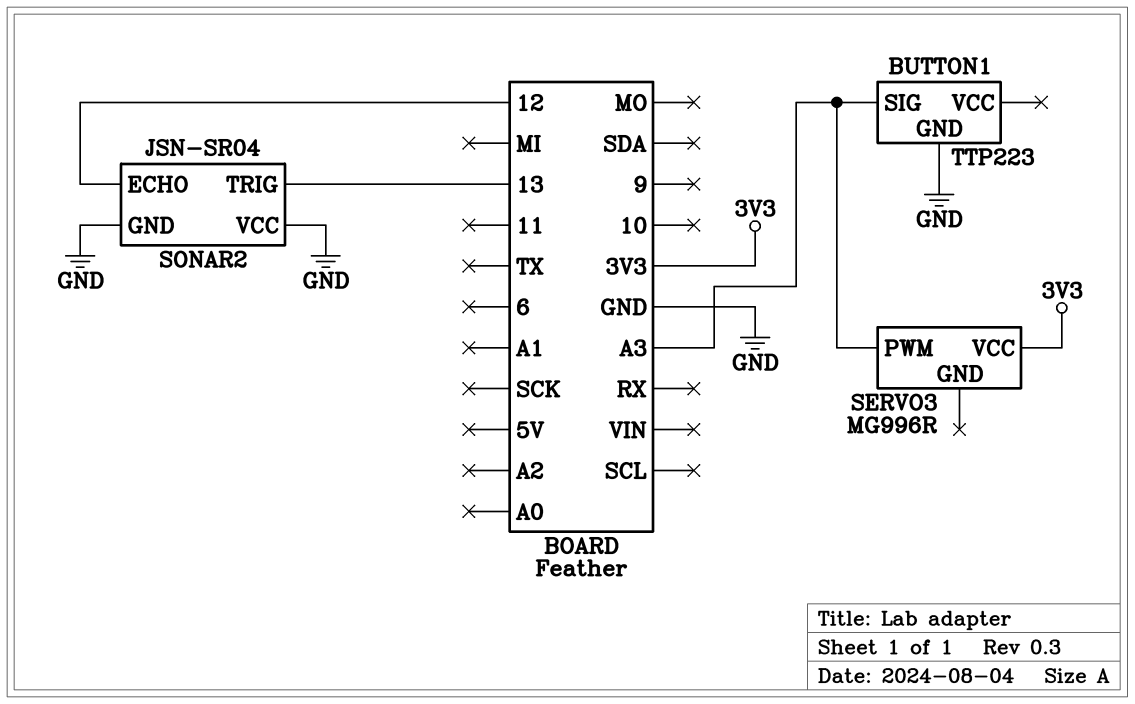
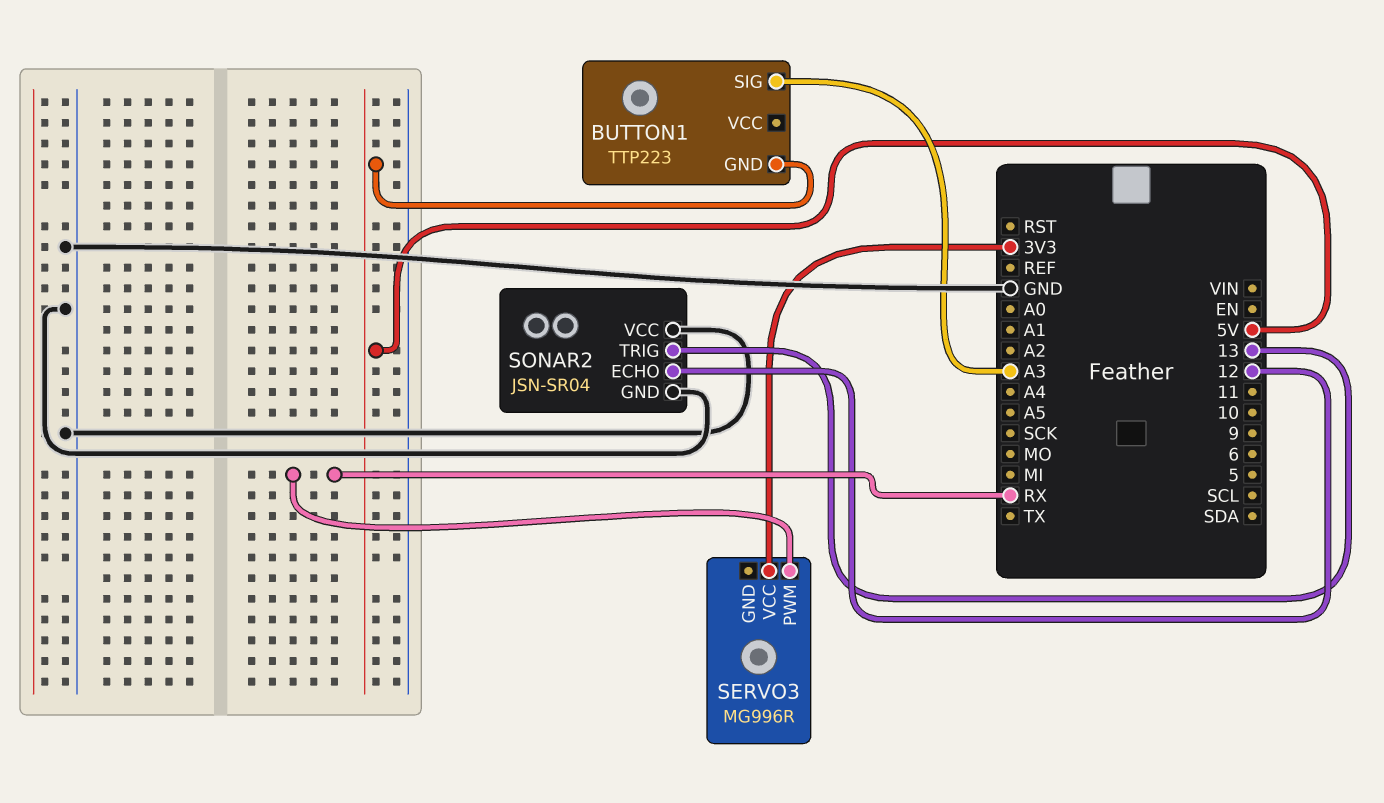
BUTTON1 pin GND: GND -> 5V
SERVO3 pin PWM: A3 -> RX

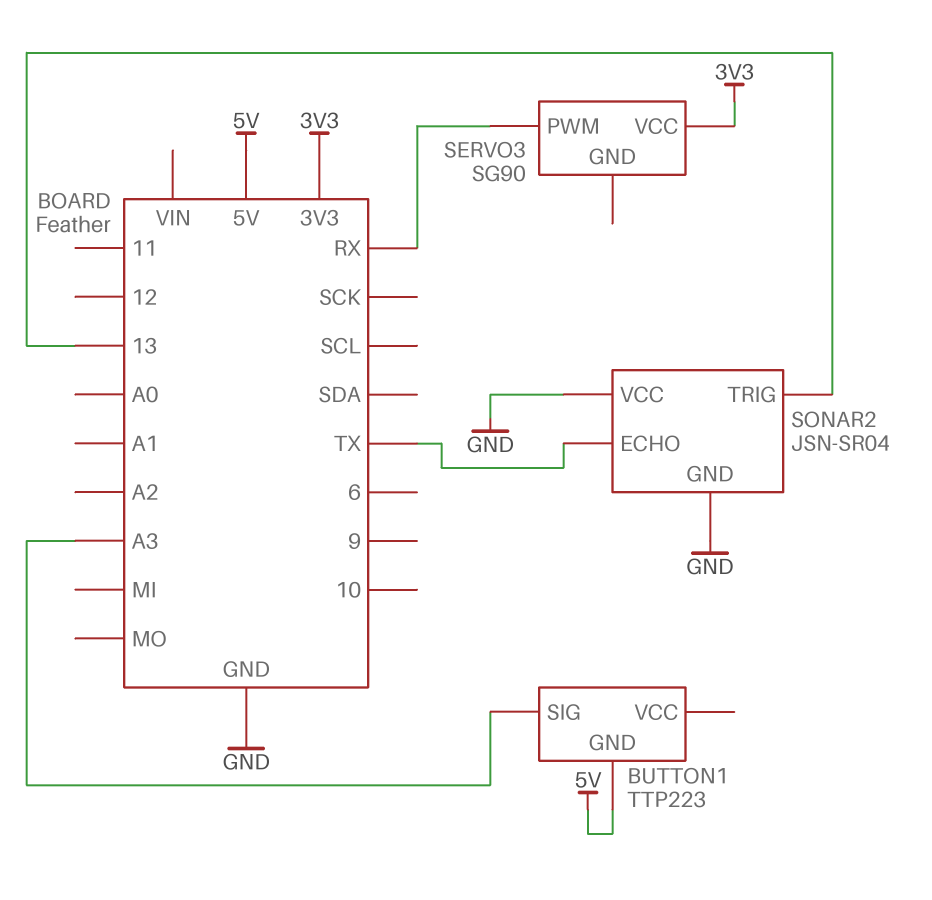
SERVO3: MG996R -> SG90
SONAR2 pin ECHO: 12 -> TX

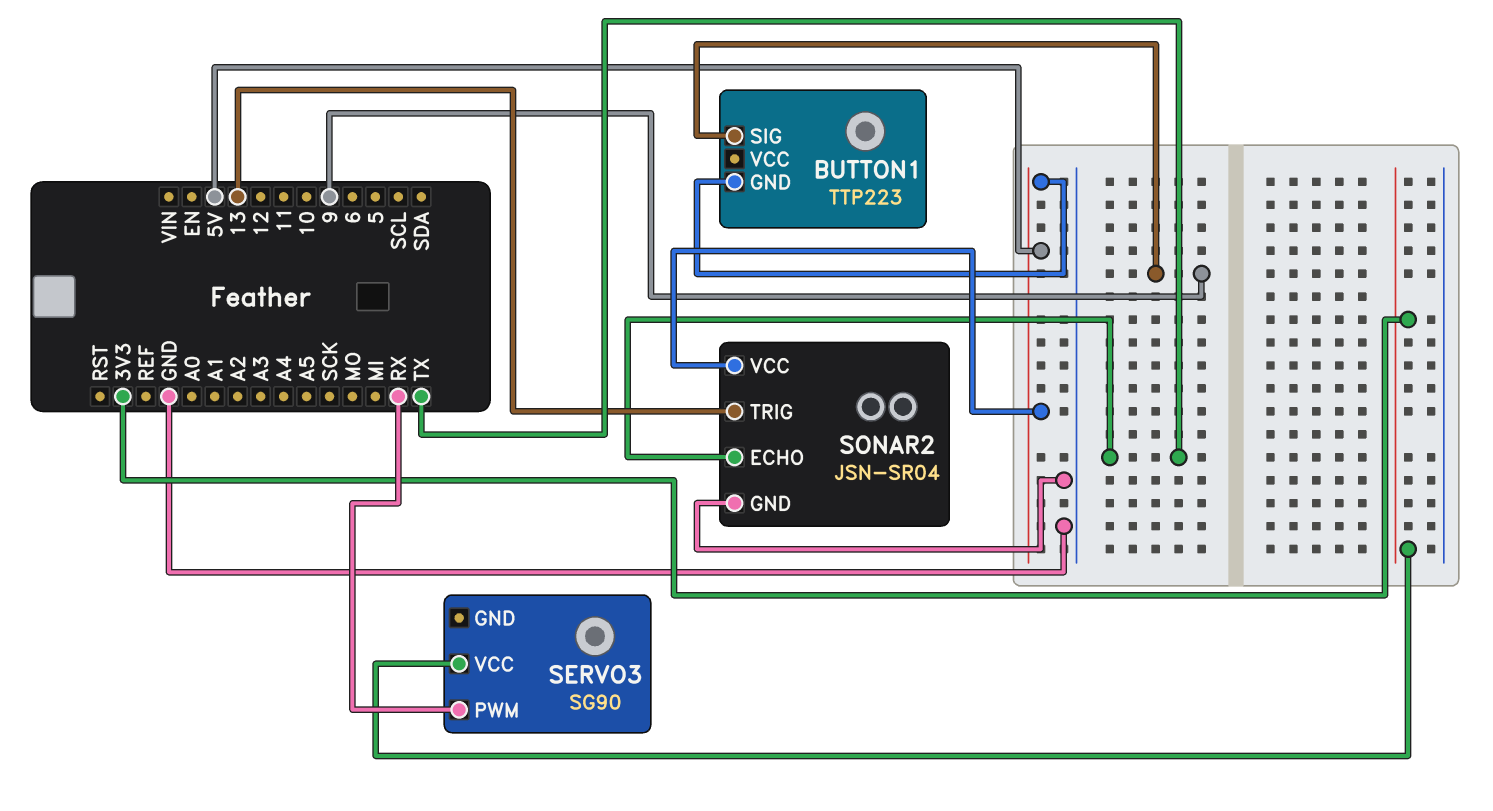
BUTTON1 pin SIG: A3 -> 9
SONAR2 pin VCC: GND -> 5V

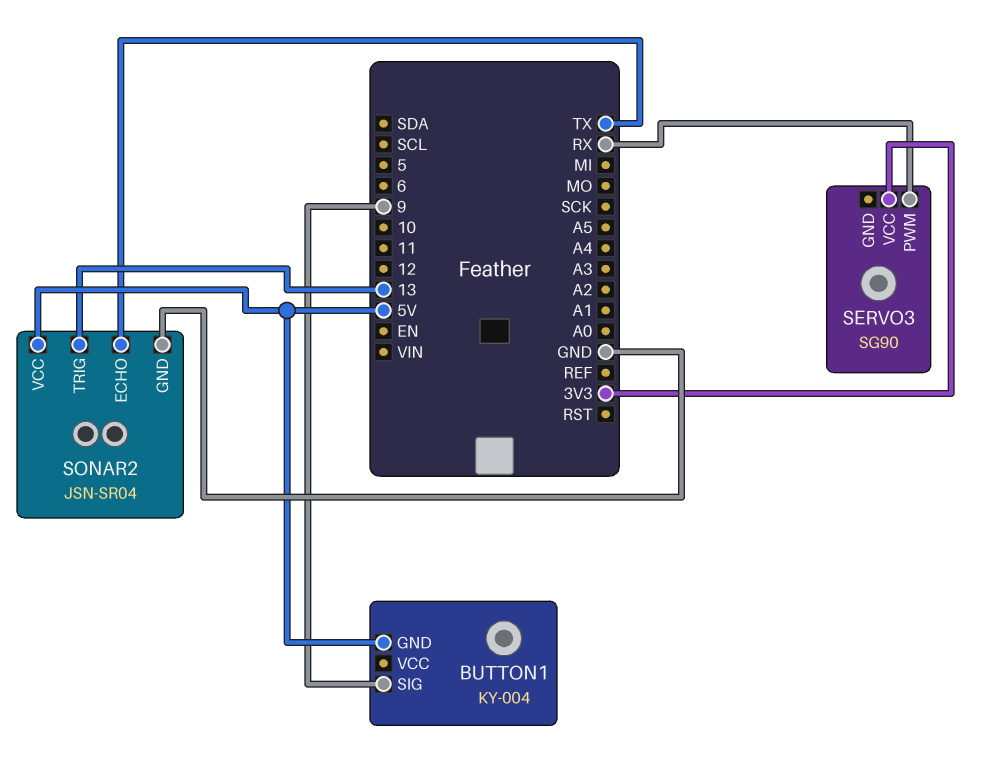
BUTTON1: TTP223 -> KY-004

